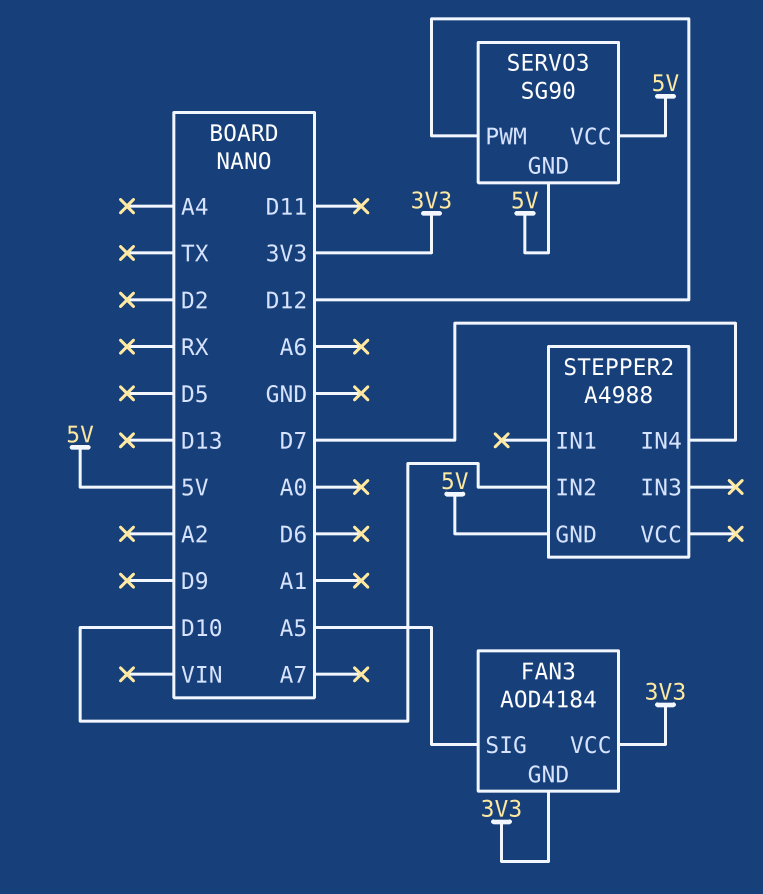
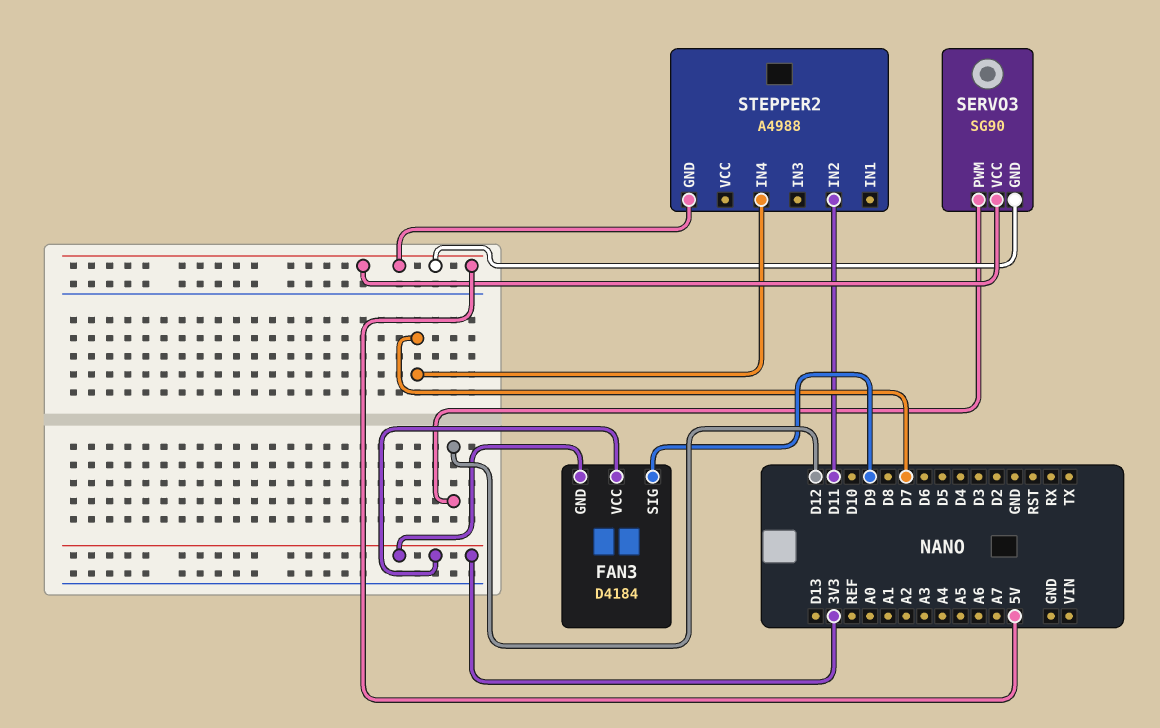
FAN3: AOD4184 -> D4184
FAN3 pin SIG: A5 -> D9
STEPPER2 pin IN2: D10 -> D11

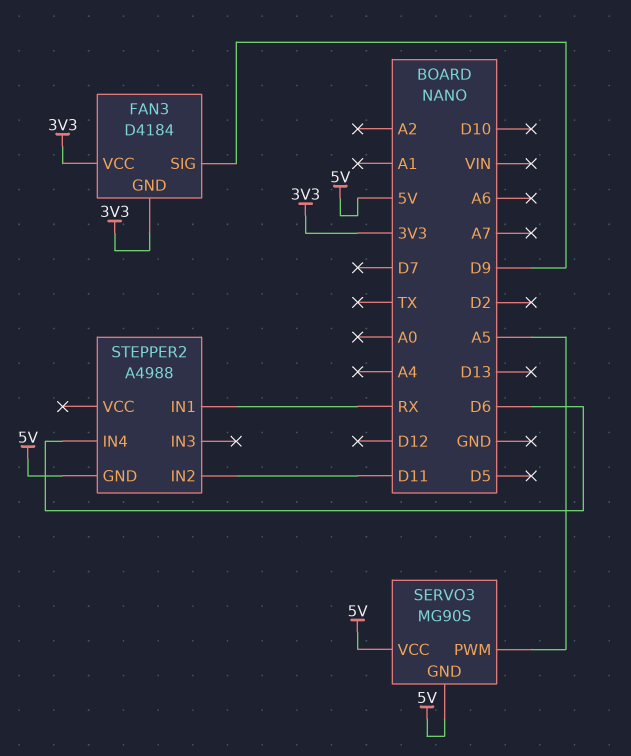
SERVO3: SG90 -> MG90S
SERVO3 pin PWM: D12 -> A5
STEPPER2 pin IN1: none -> RX
STEPPER2 pin IN4: D7 -> D6

